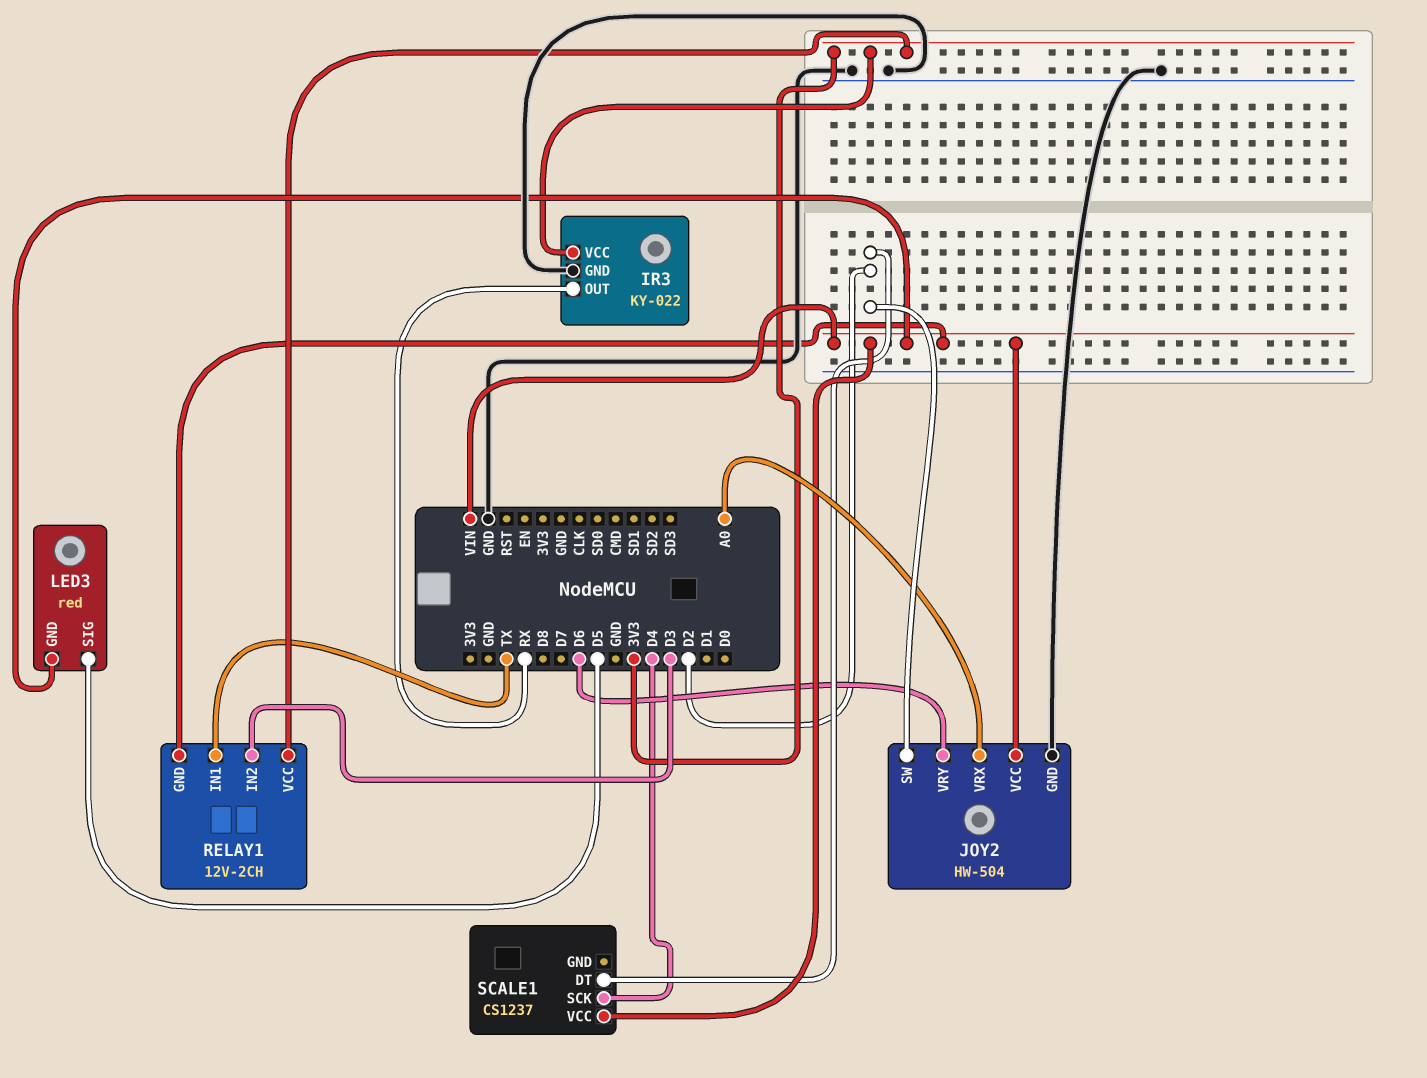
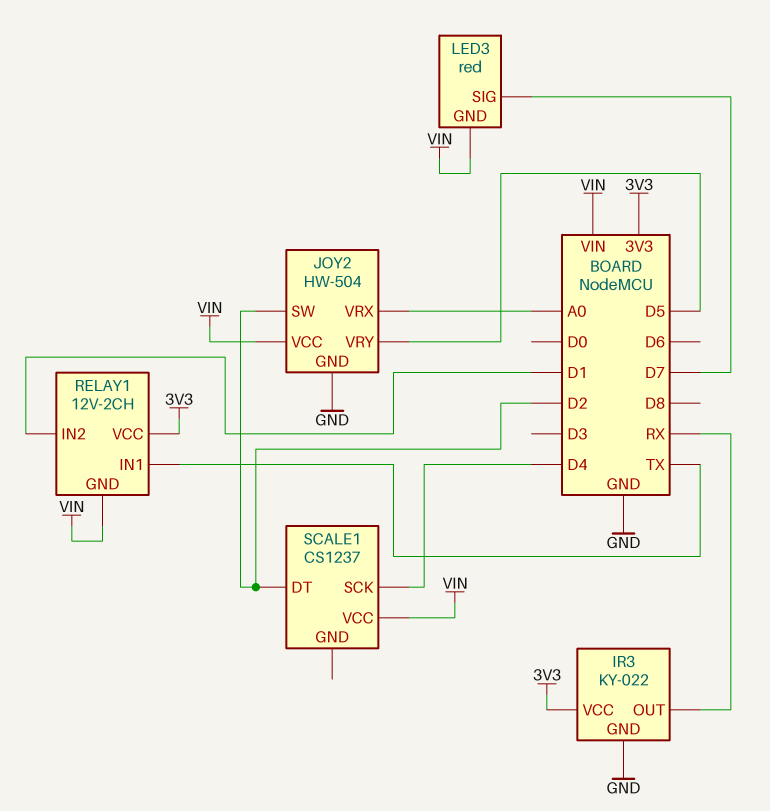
JOY2 pin VRY: D6 -> D5
LED3 pin SIG: D5 -> D7
RELAY1 pin IN2: D3 -> D1

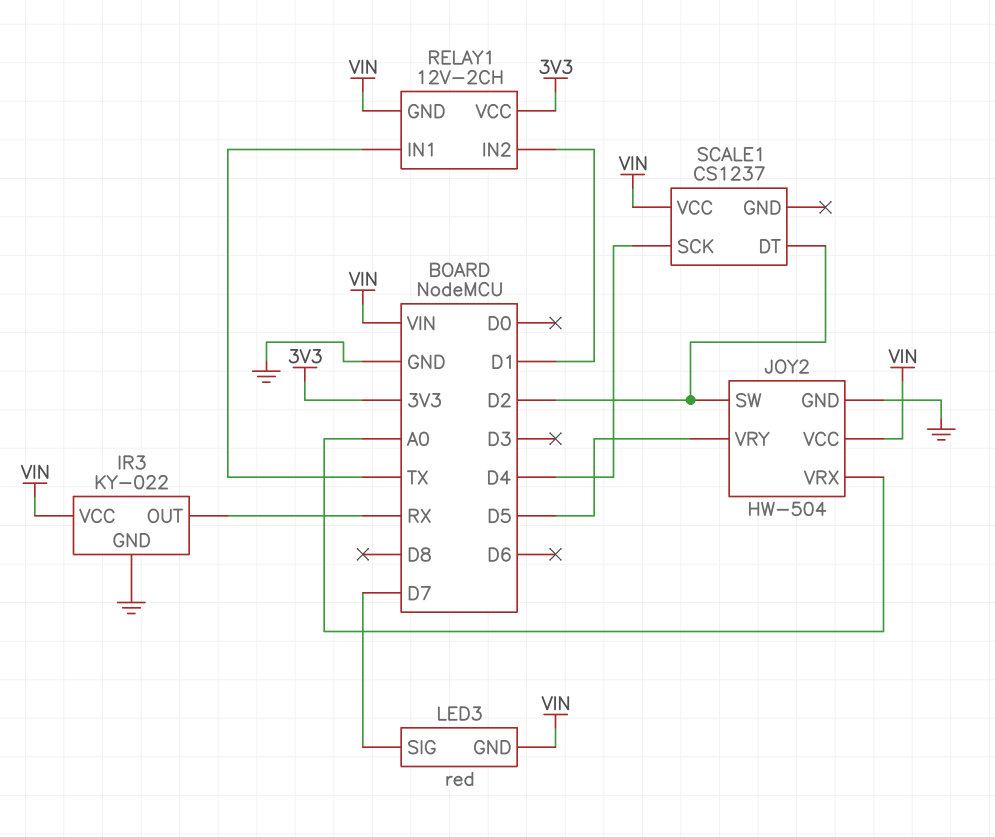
IR3 pin VCC: 3V3 -> VIN

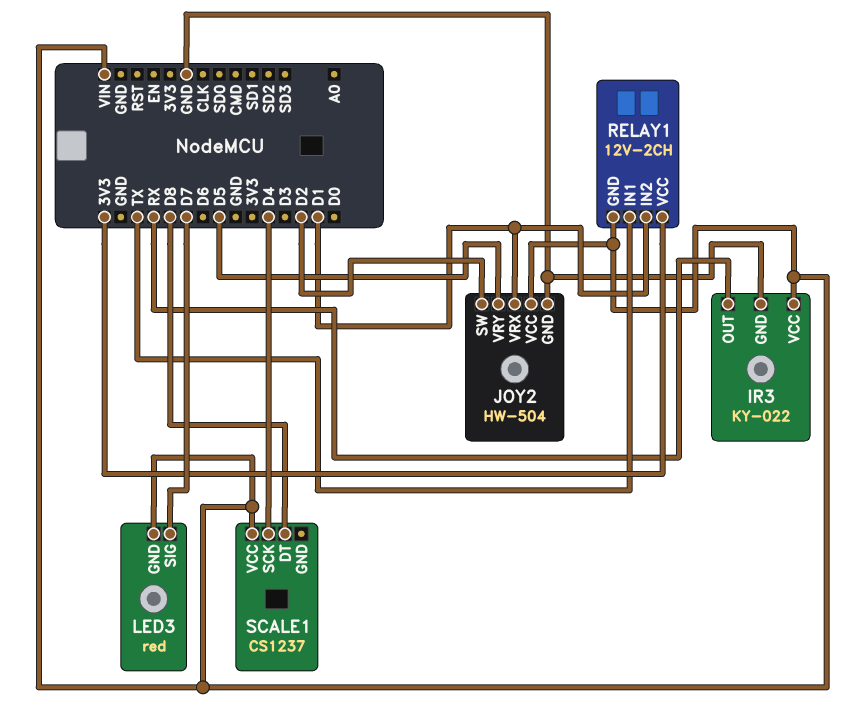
JOY2 pin VRX: A0 -> D1
SCALE1 pin DT: D2 -> D8

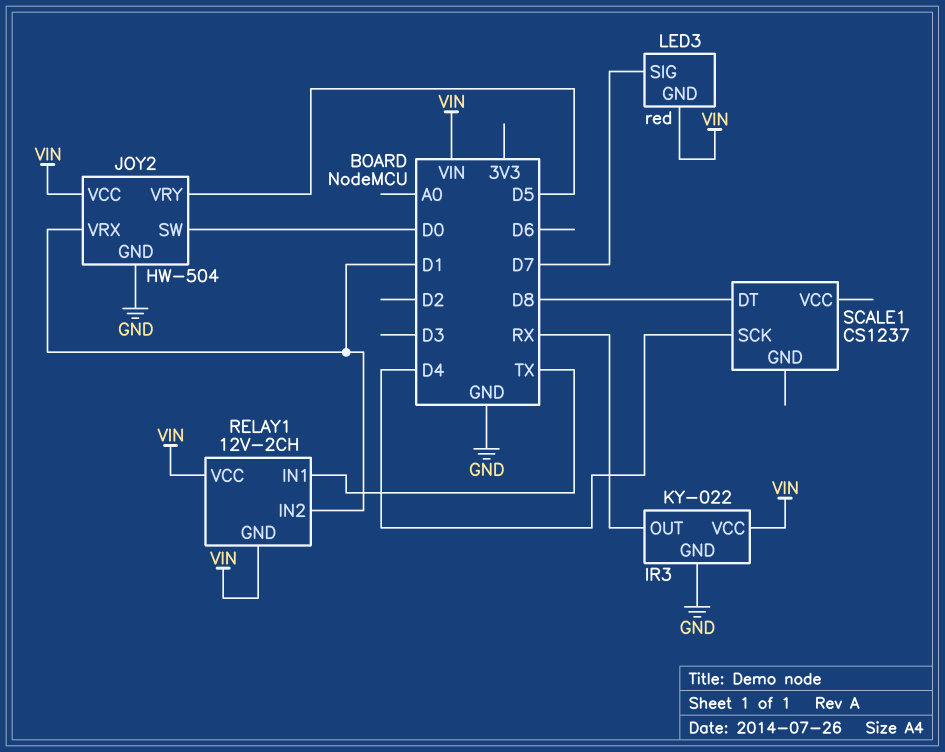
JOY2 pin SW: D2 -> D0
RELAY1 pin VCC: 3V3 -> VIN
SCALE1 pin VCC: VIN -> none

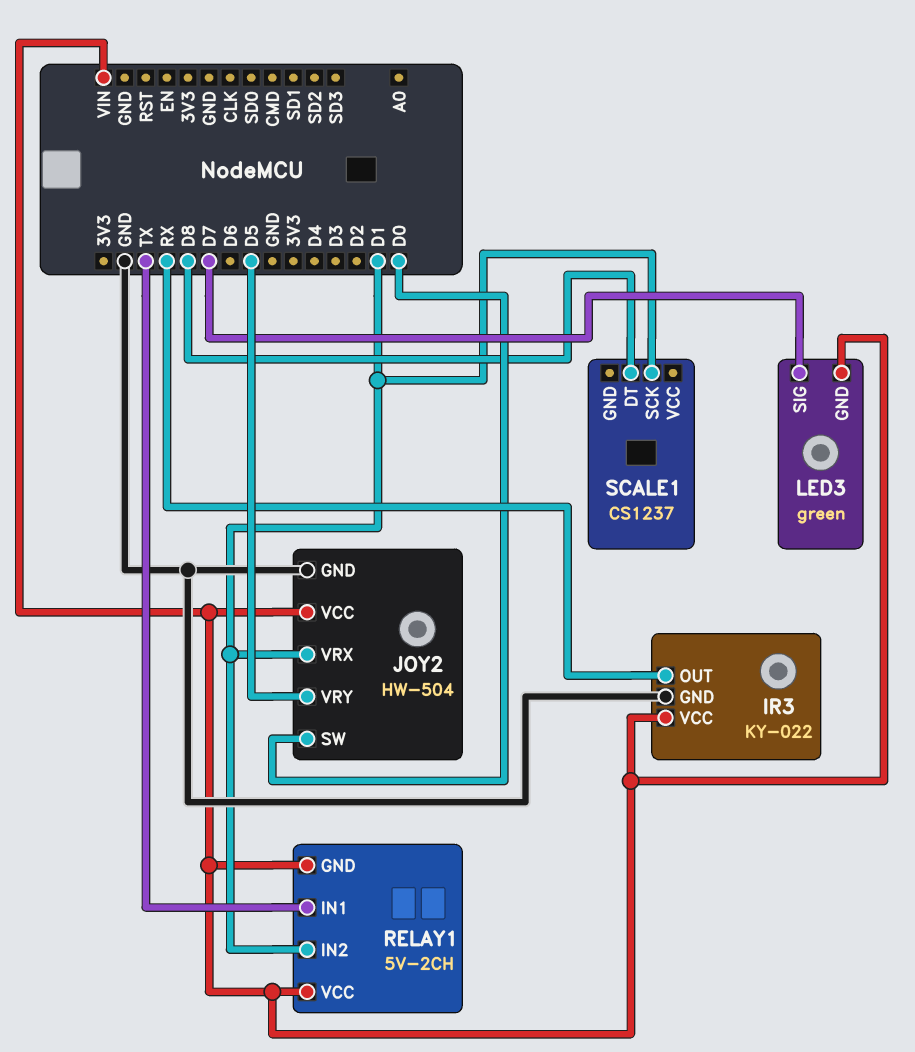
LED3: red -> green
RELAY1: 12V-2CH -> 5V-2CH
SCALE1 pin SCK: D4 -> D1

